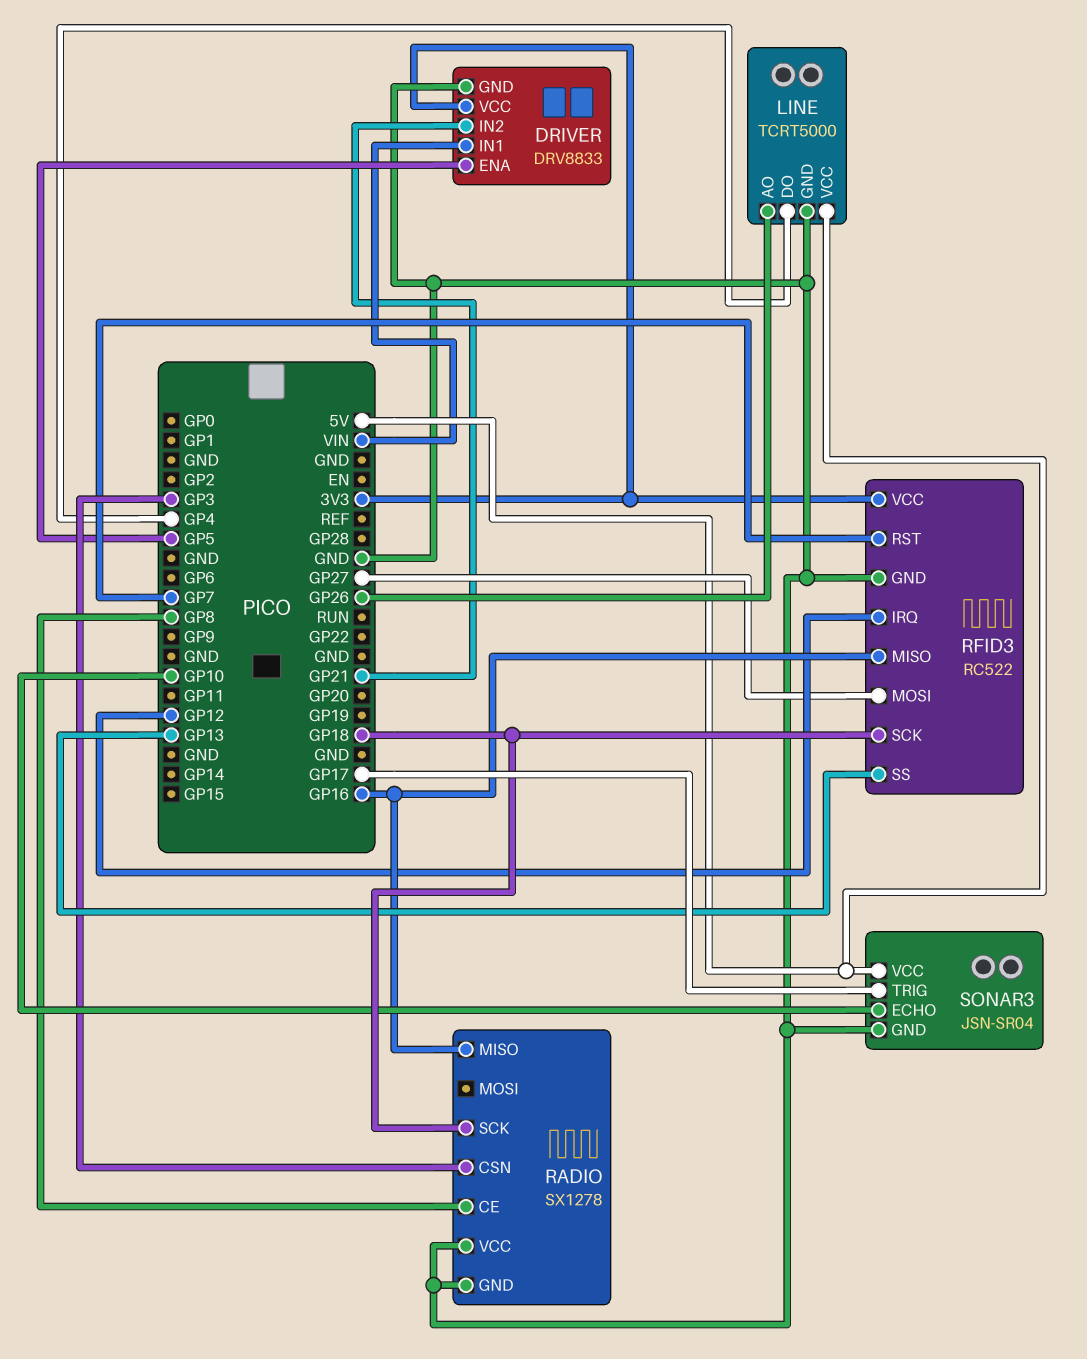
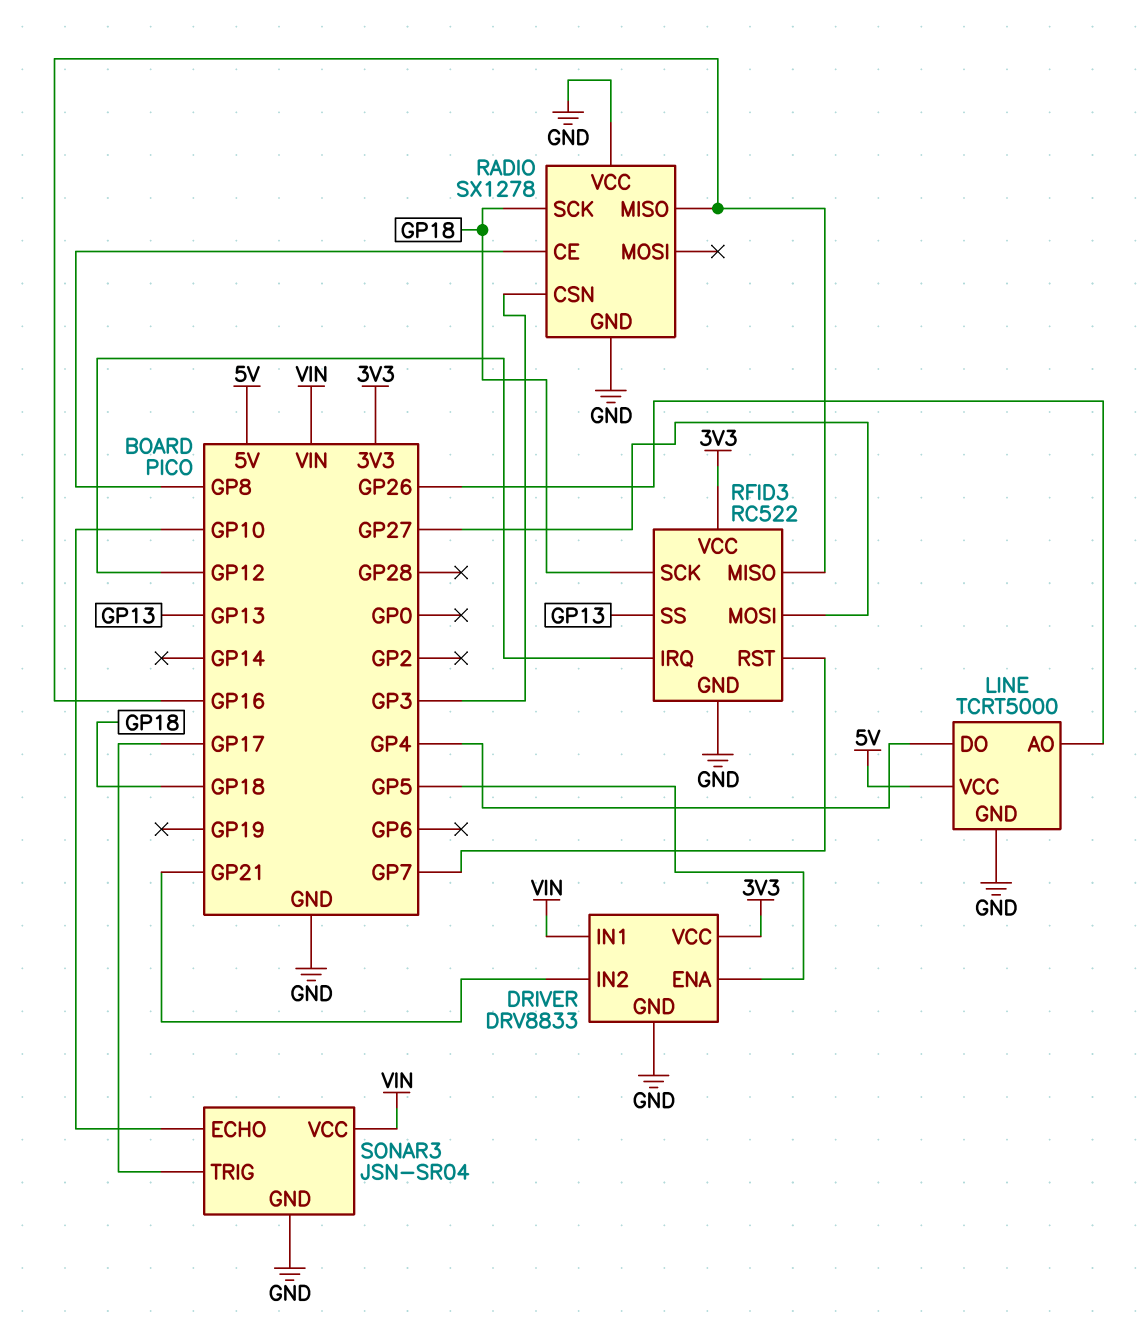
SONAR3 pin VCC: 5V -> VIN

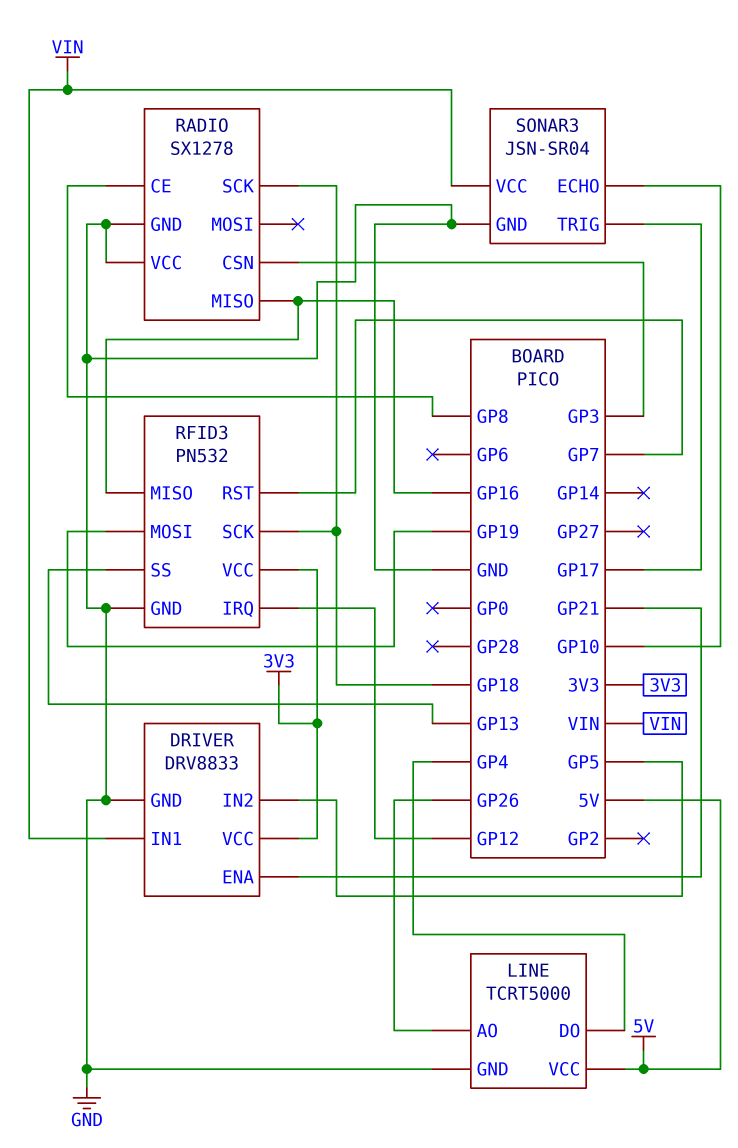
DRIVER pin ENA: GP5 -> GP21
DRIVER pin IN2: GP21 -> GP5
RFID3: RC522 -> PN532
RFID3 pin MOSI: GP27 -> GP19

